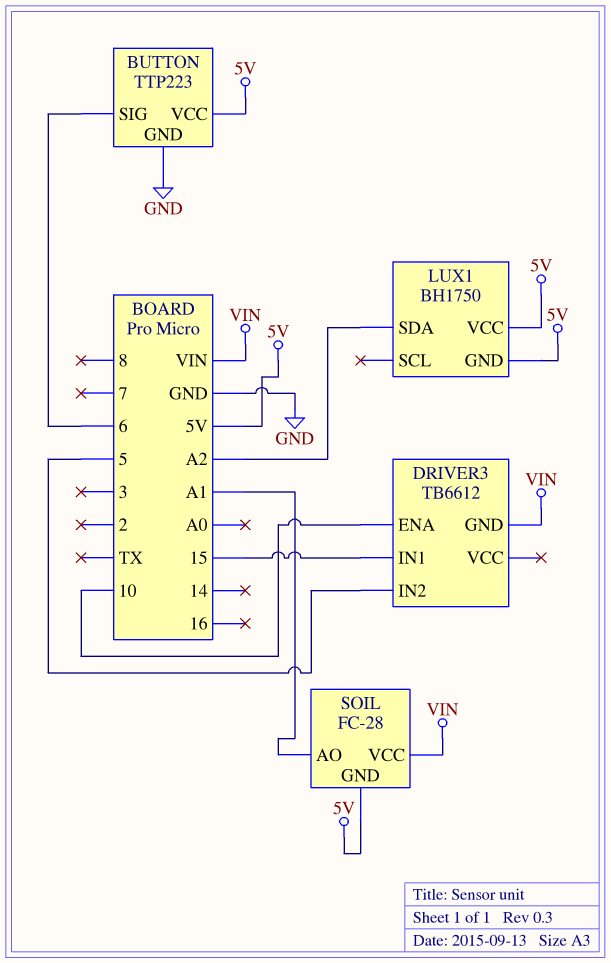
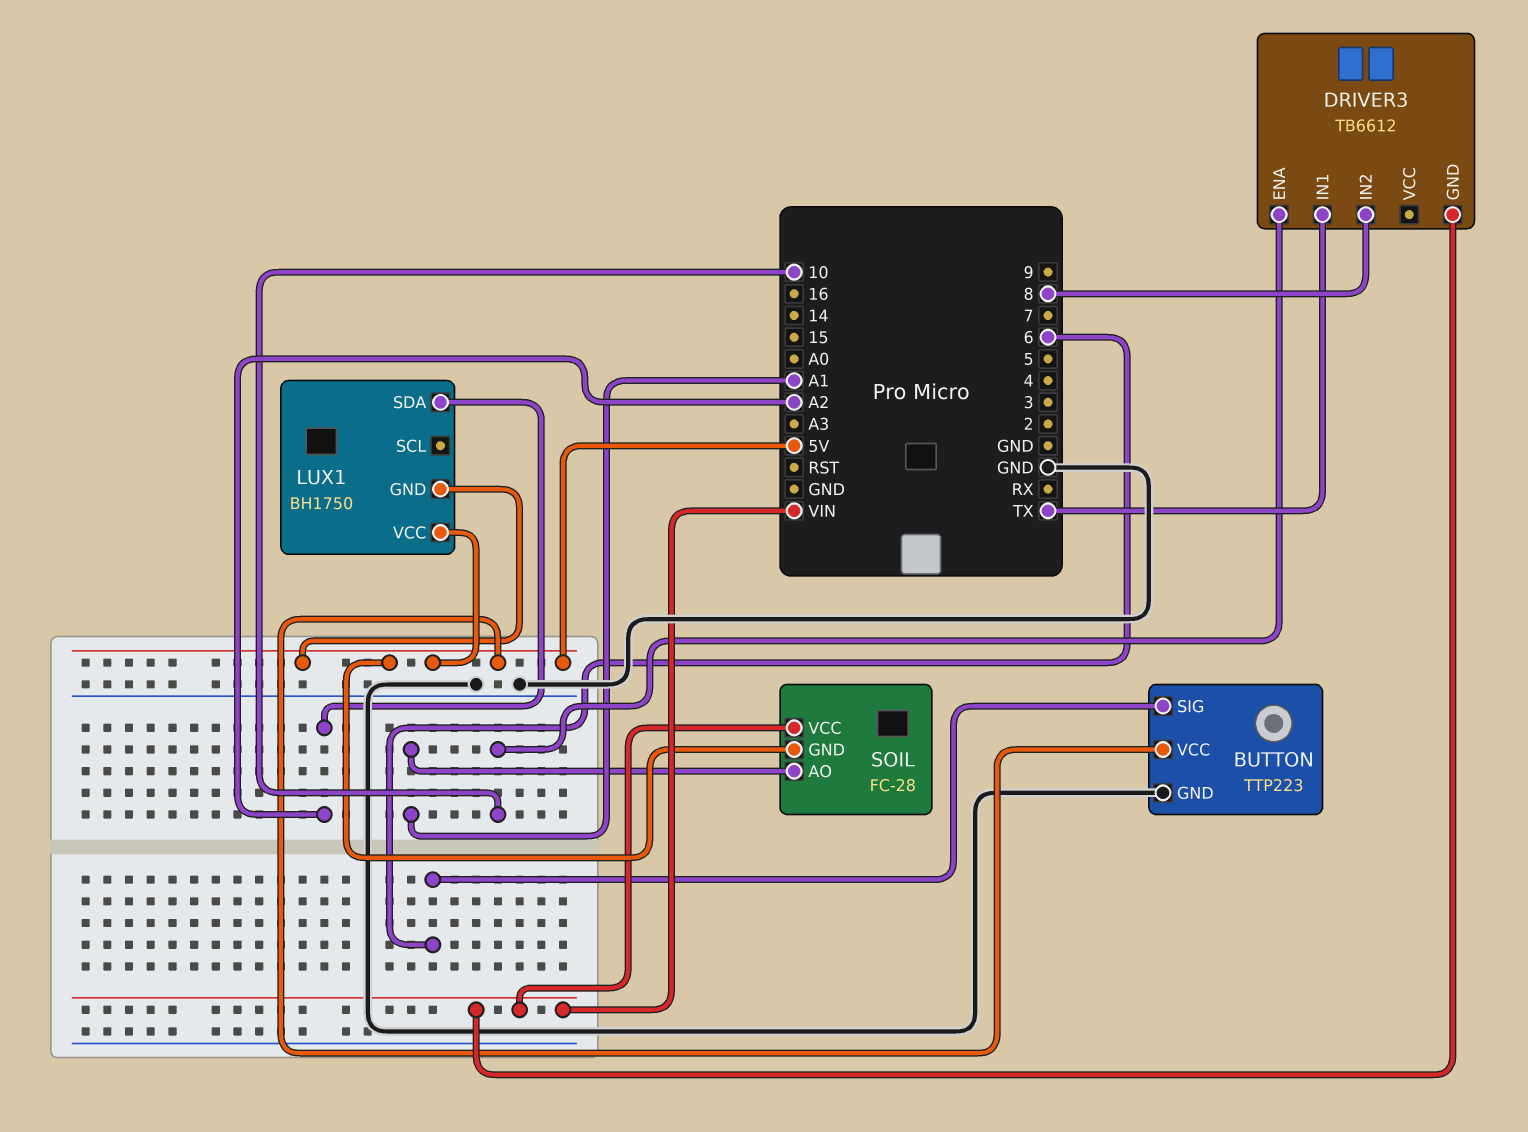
DRIVER3 pin IN1: 15 -> TX
DRIVER3 pin IN2: 5 -> 8

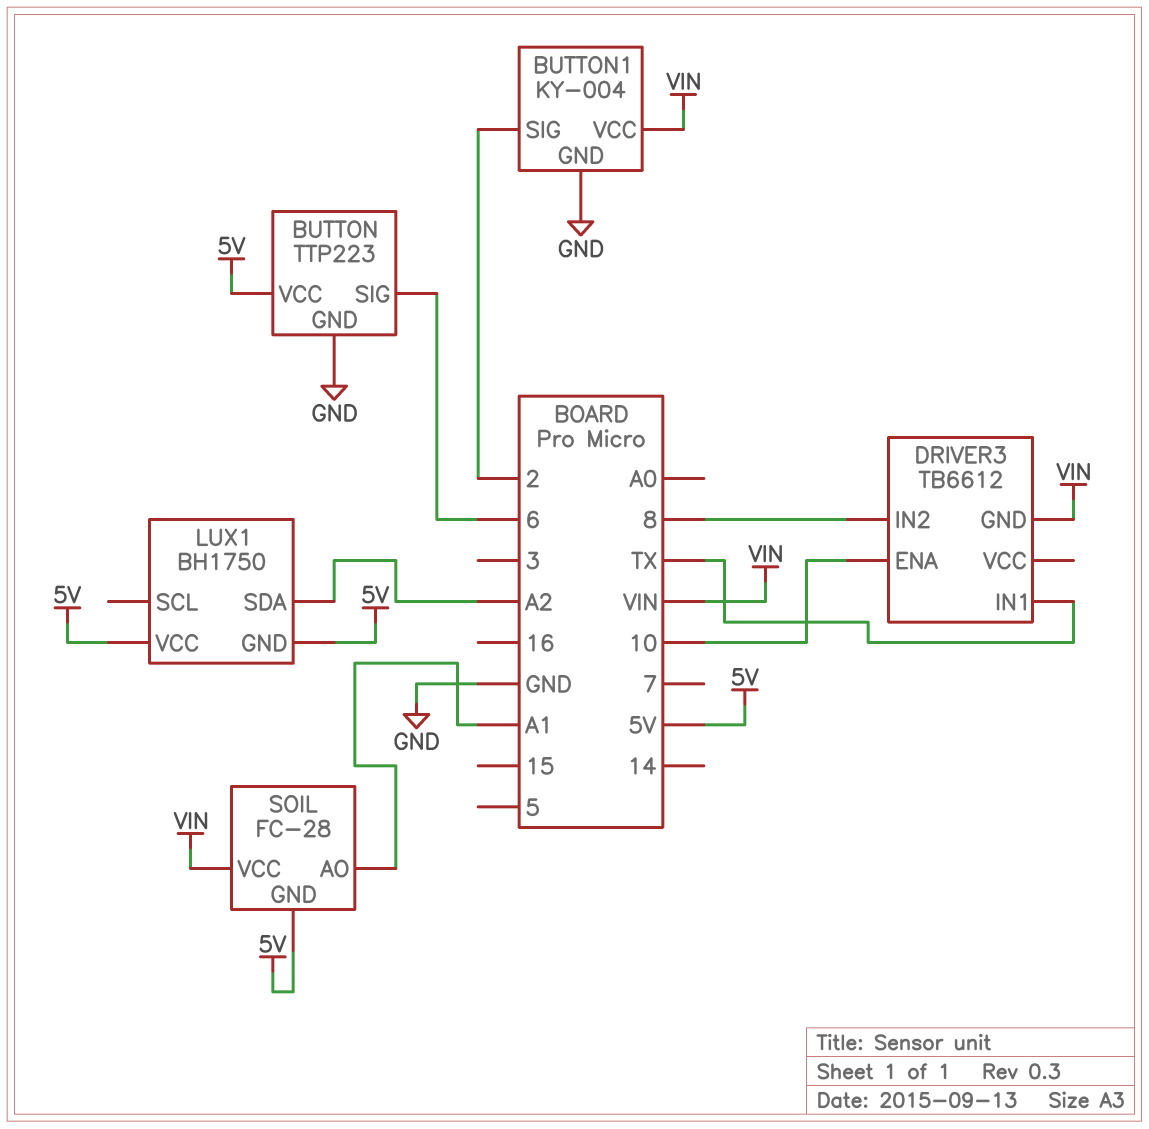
BUTTON1: none -> KY-004
BUTTON1 pin GND: none -> GND
BUTTON1 pin SIG: none -> 2
BUTTON1 pin VCC: none -> VIN

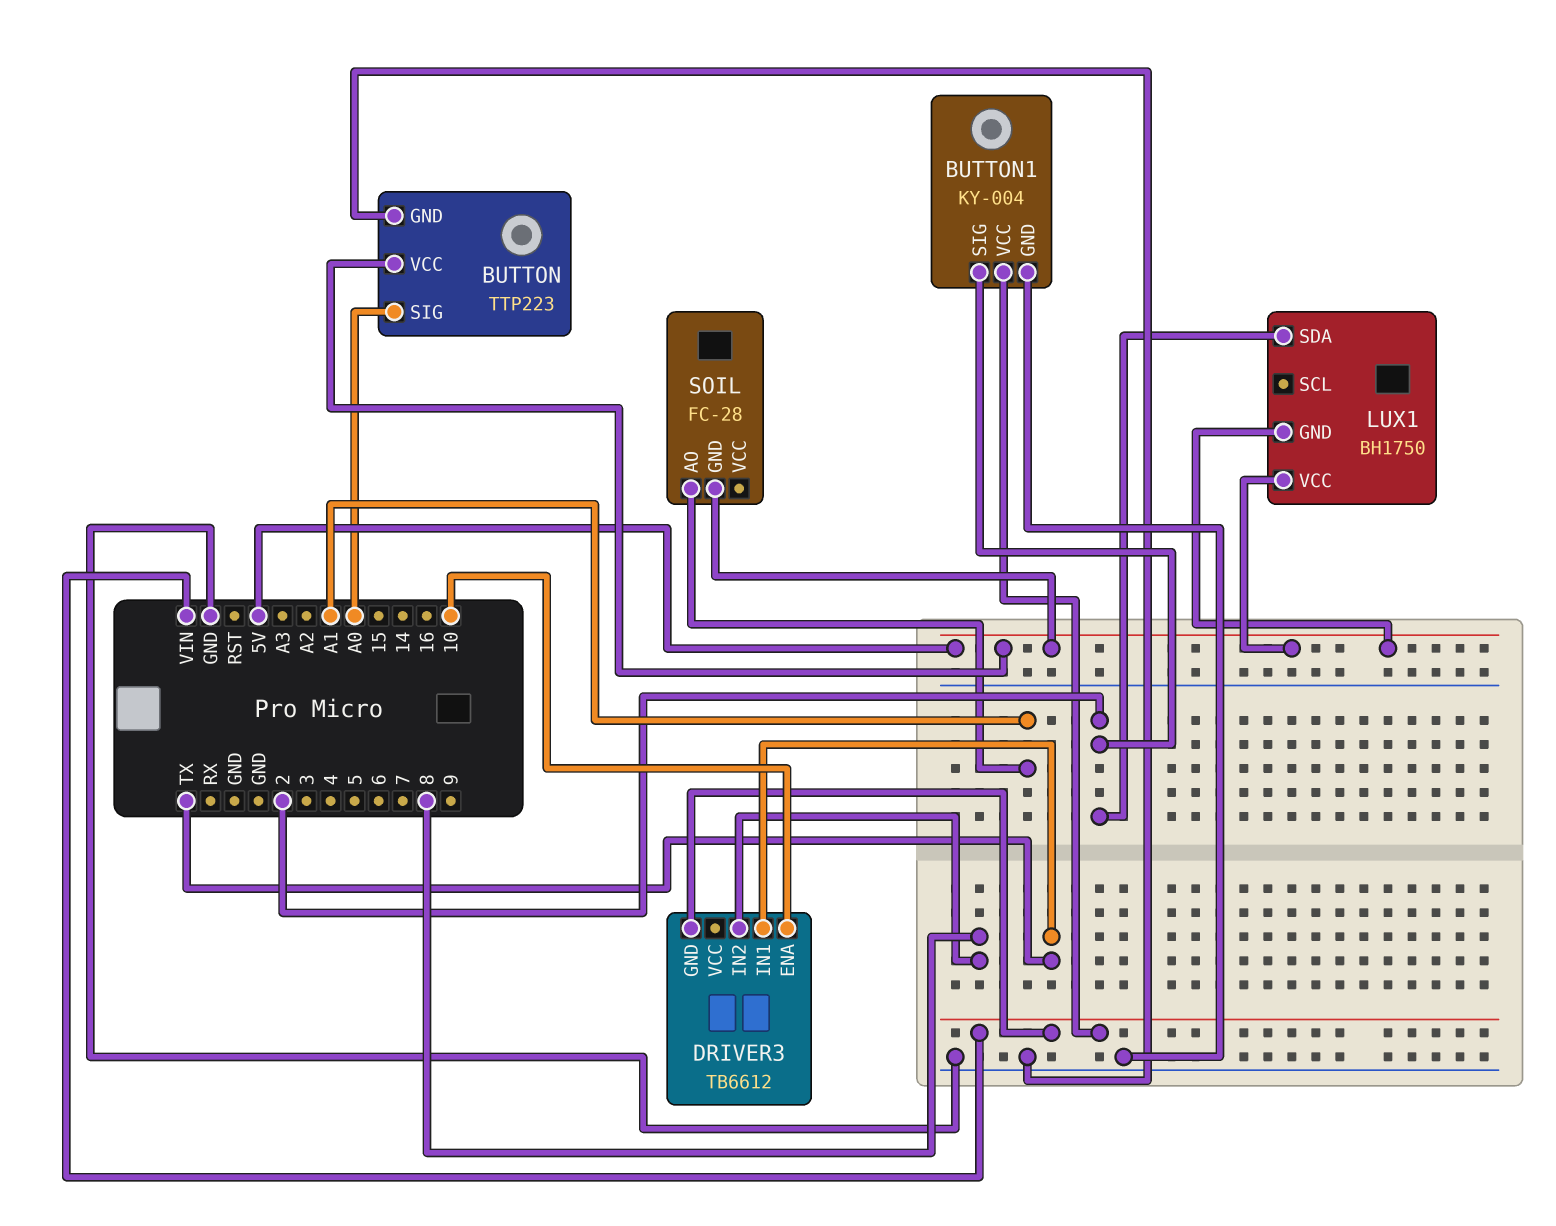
BUTTON pin SIG: 6 -> A0
LUX1 pin SDA: A2 -> 2
SOIL pin VCC: VIN -> none

